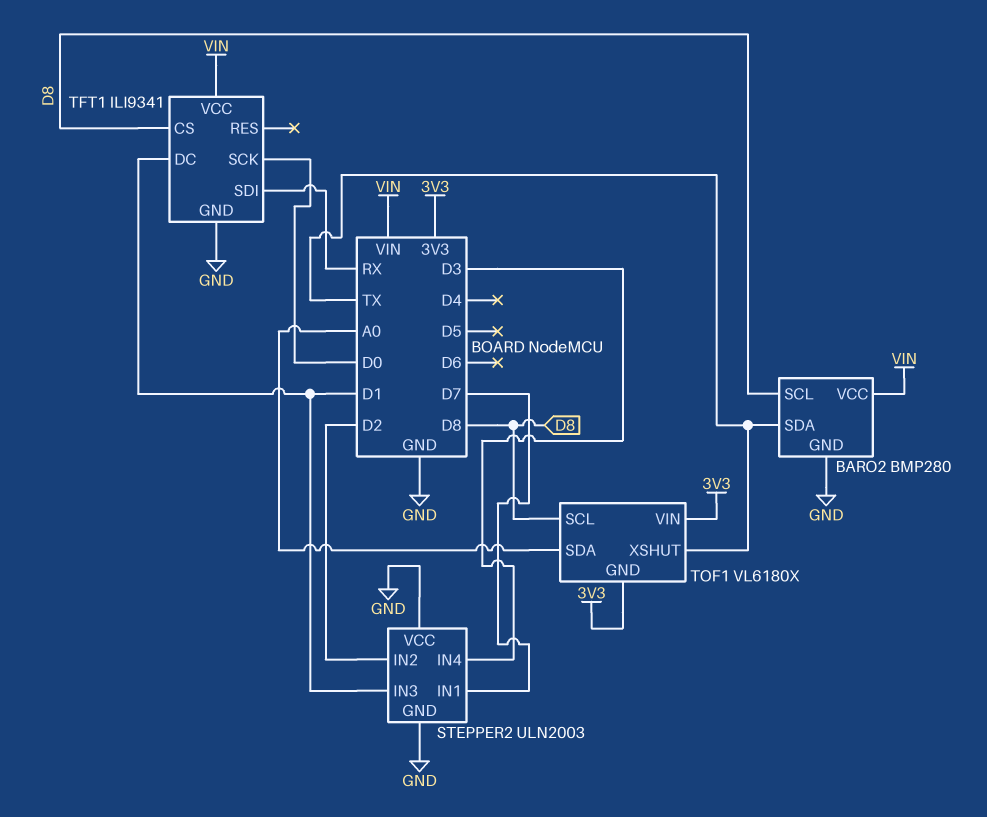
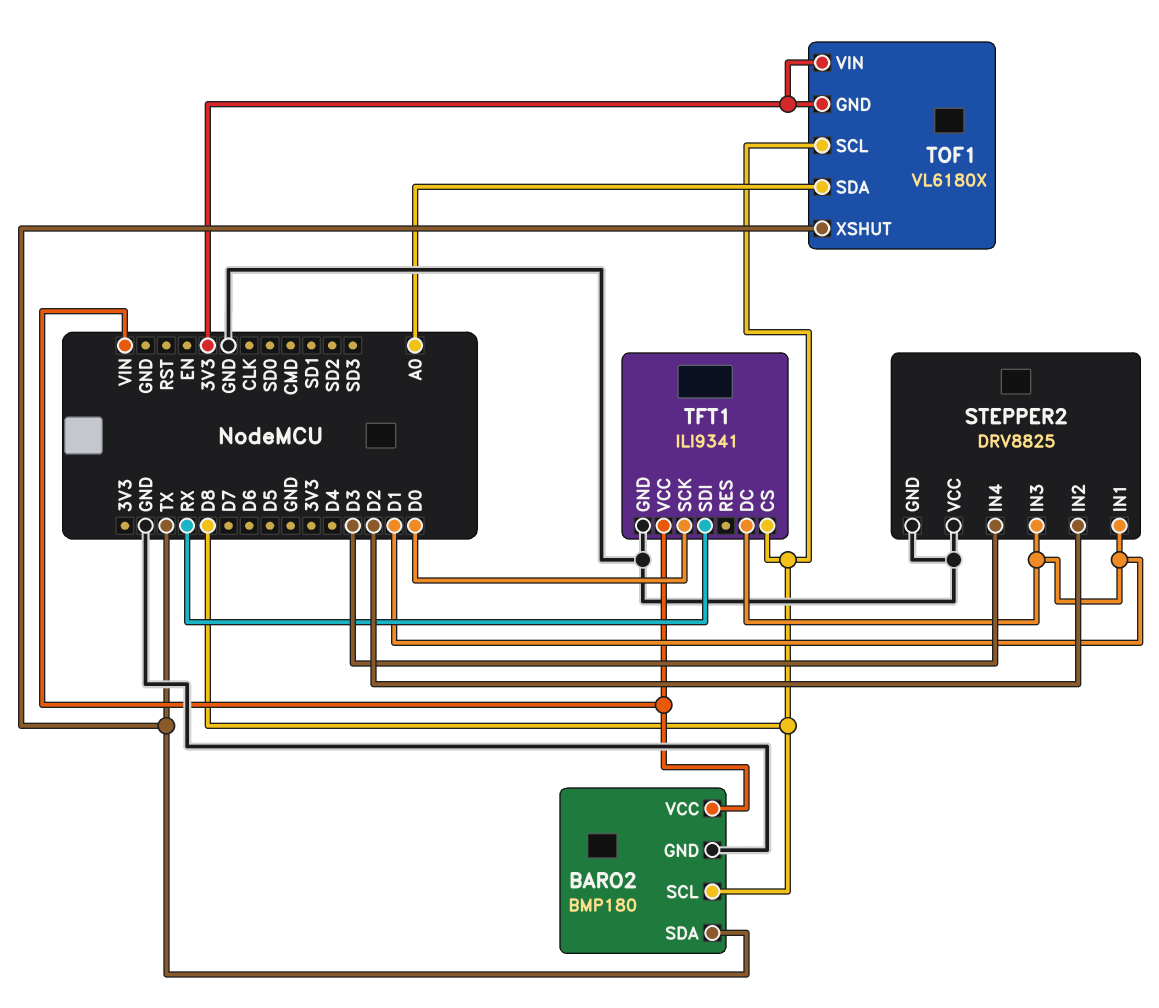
BARO2: BMP280 -> BMP180
STEPPER2: ULN2003 -> DRV8825
STEPPER2 pin IN1: D7 -> D1

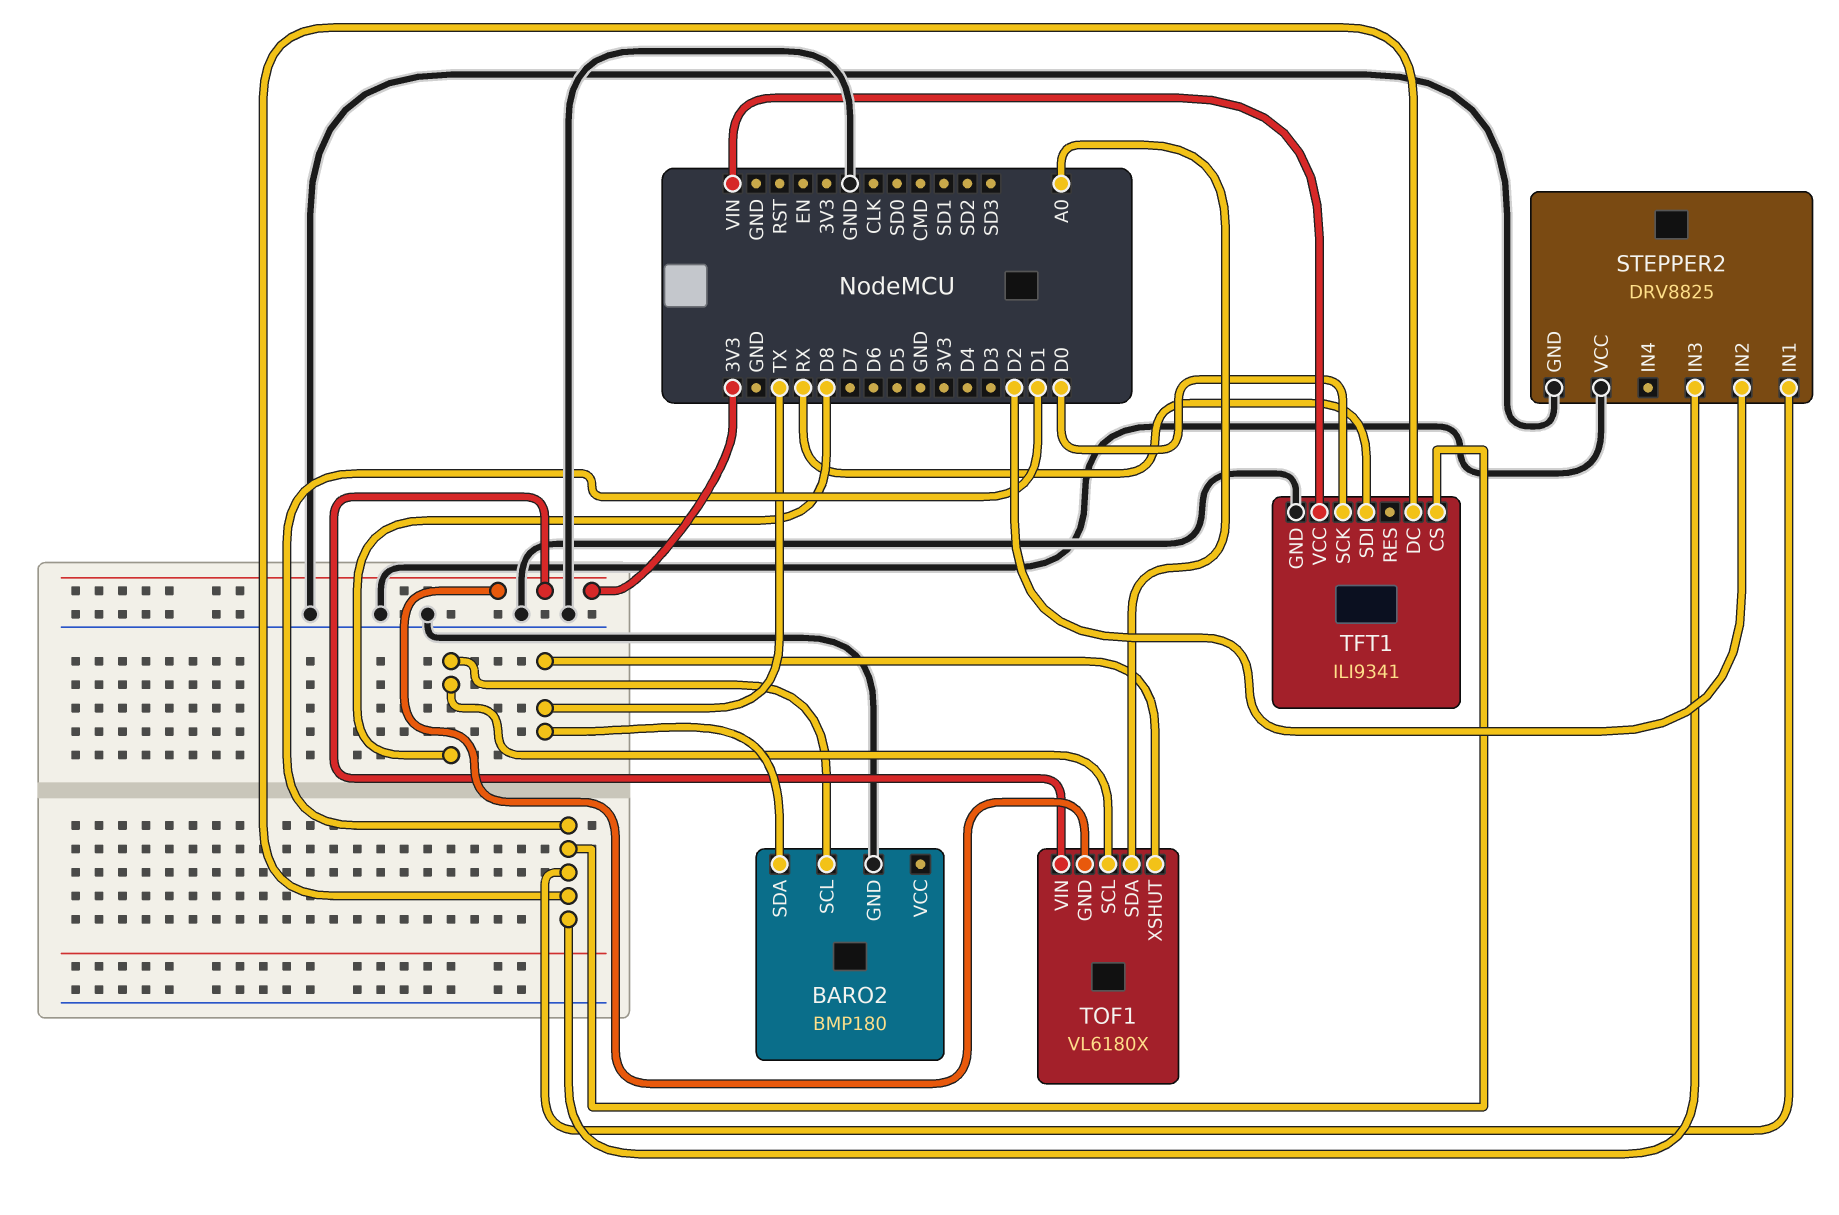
BARO2 pin VCC: VIN -> none
STEPPER2 pin IN4: D3 -> none
TFT1 pin CS: D8 -> D1

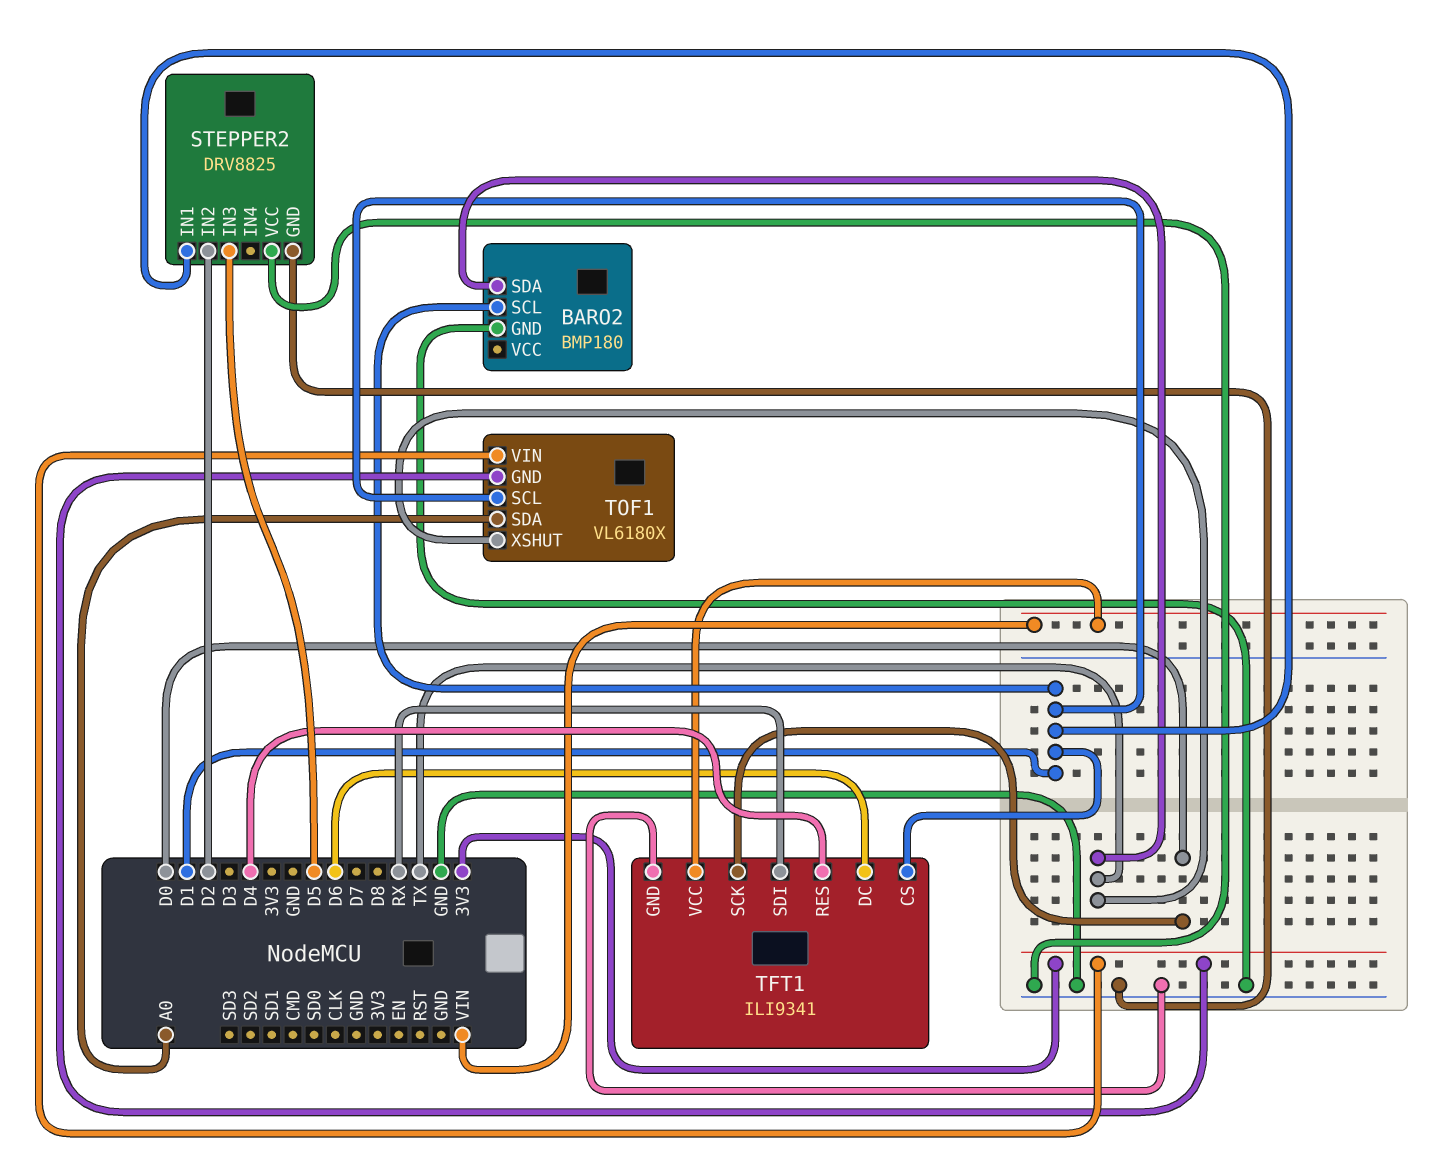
BARO2 pin SCL: D8 -> D1
STEPPER2 pin IN3: D1 -> D5
TFT1 pin DC: D1 -> D6
TFT1 pin RES: none -> D4
TOF1 pin SCL: D8 -> D1

